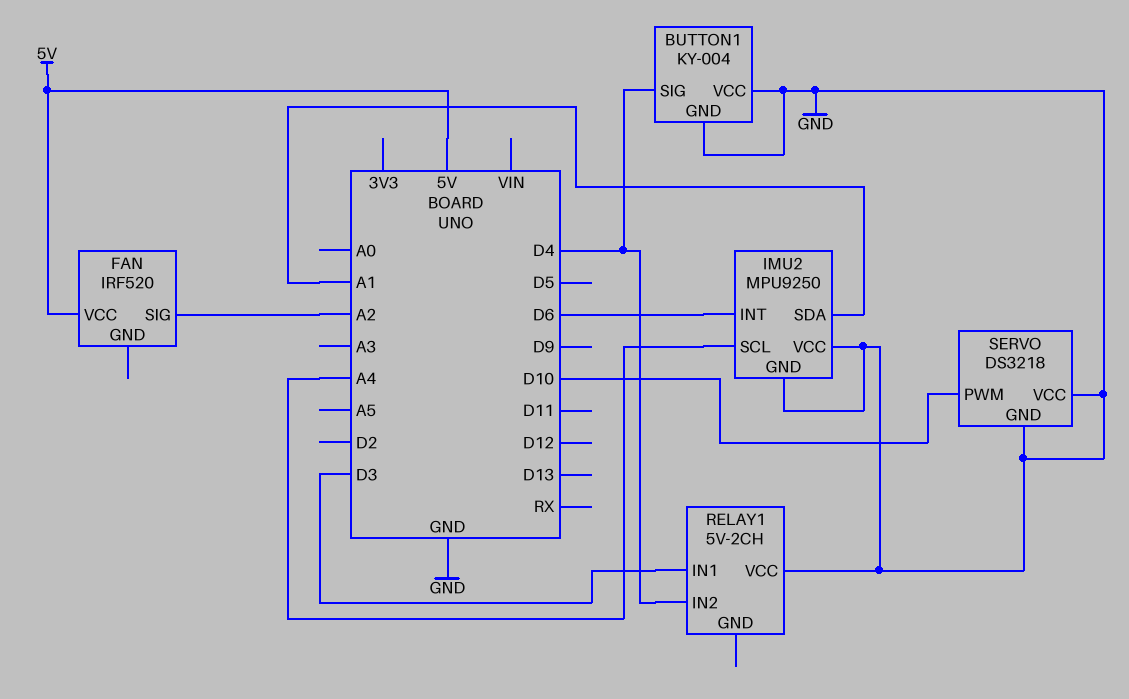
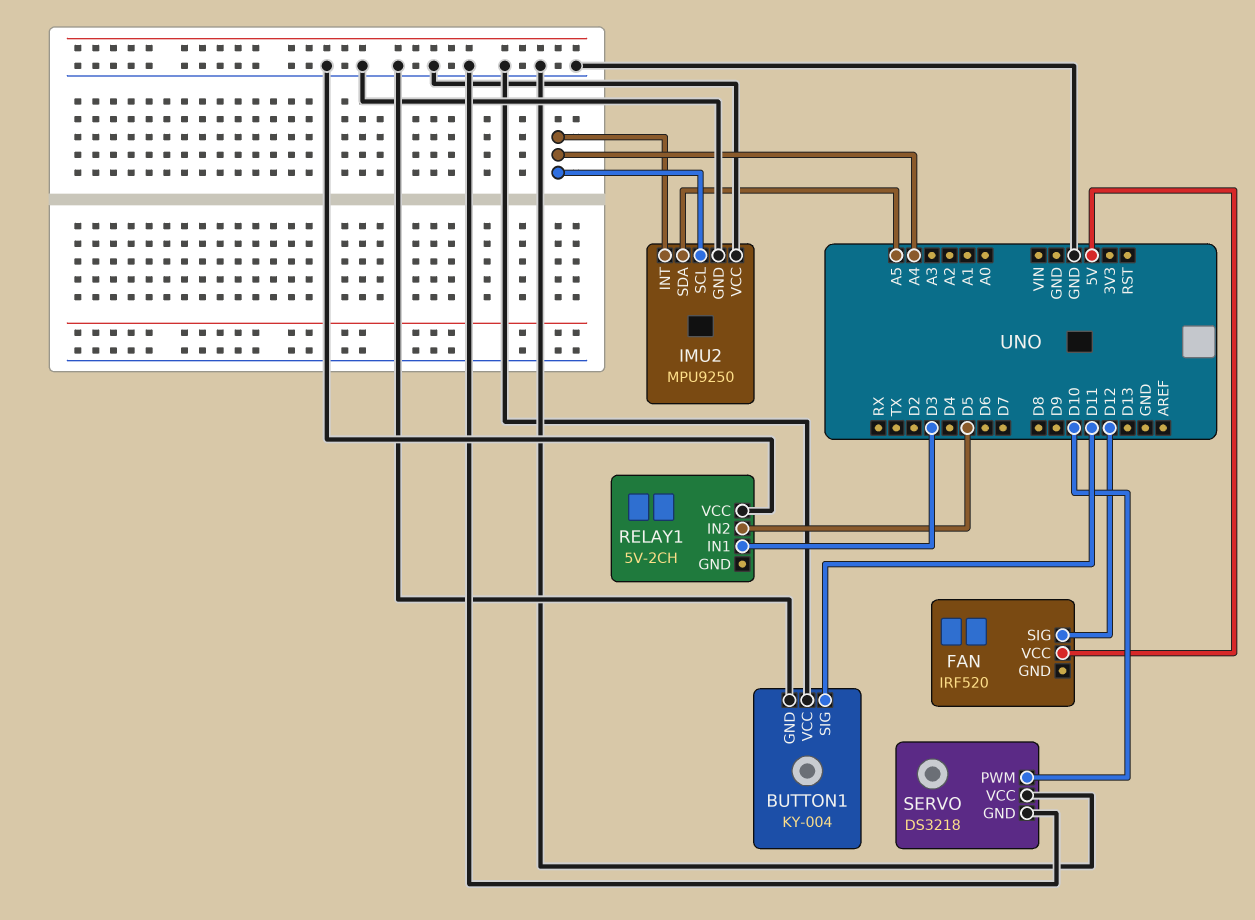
BUTTON1 pin SIG: D4 -> D11
FAN pin SIG: A2 -> D12
IMU2 pin INT: D6 -> A4
IMU2 pin SDA: A1 -> A5
RELAY1 pin IN2: D4 -> D5

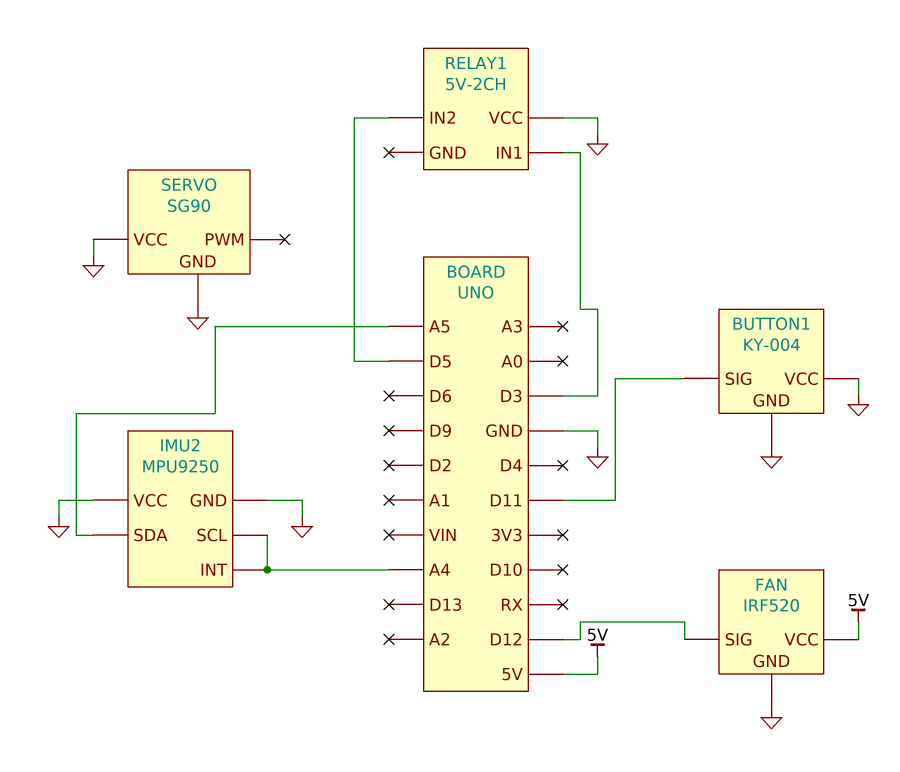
FAN pin GND: none -> GND
SERVO: DS3218 -> SG90
SERVO pin PWM: D10 -> none

